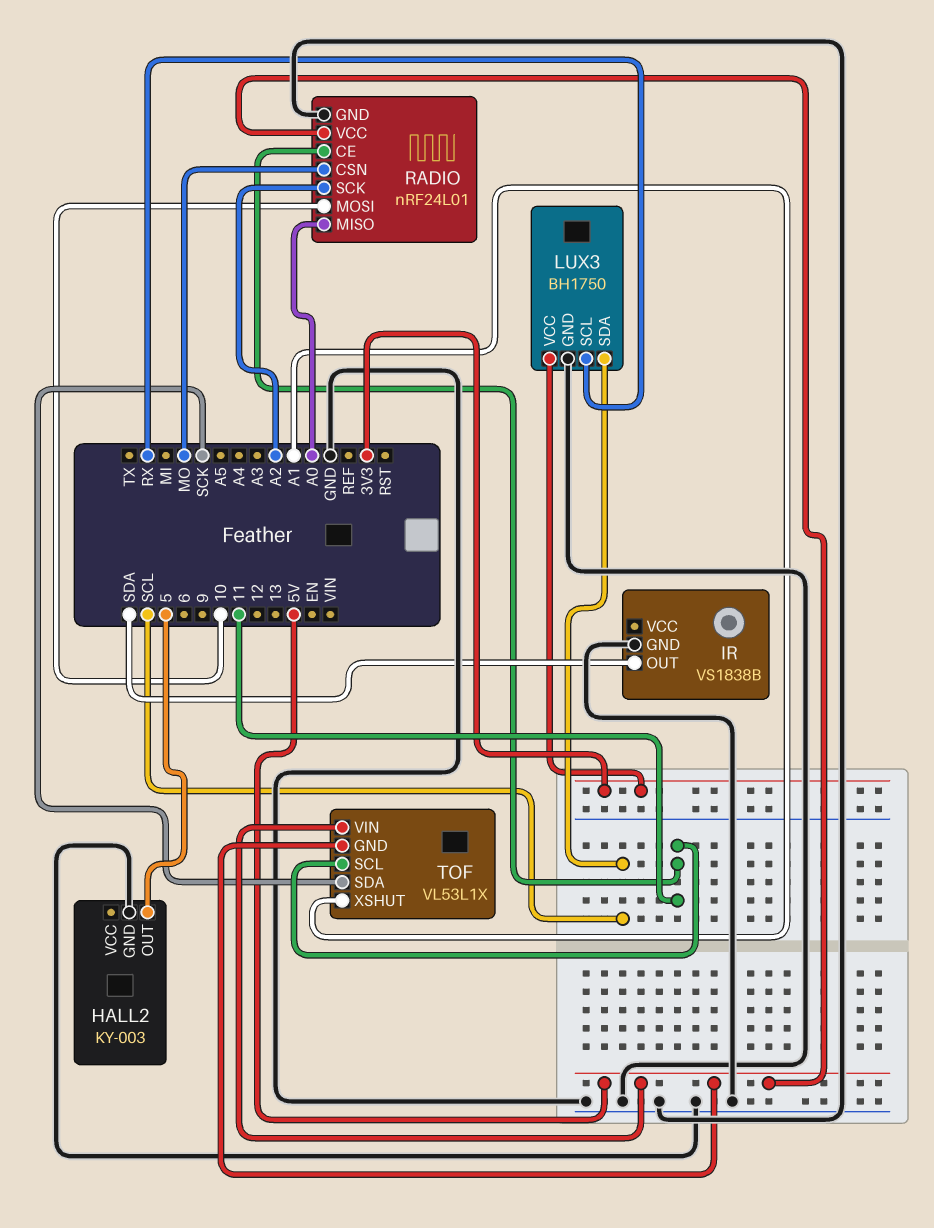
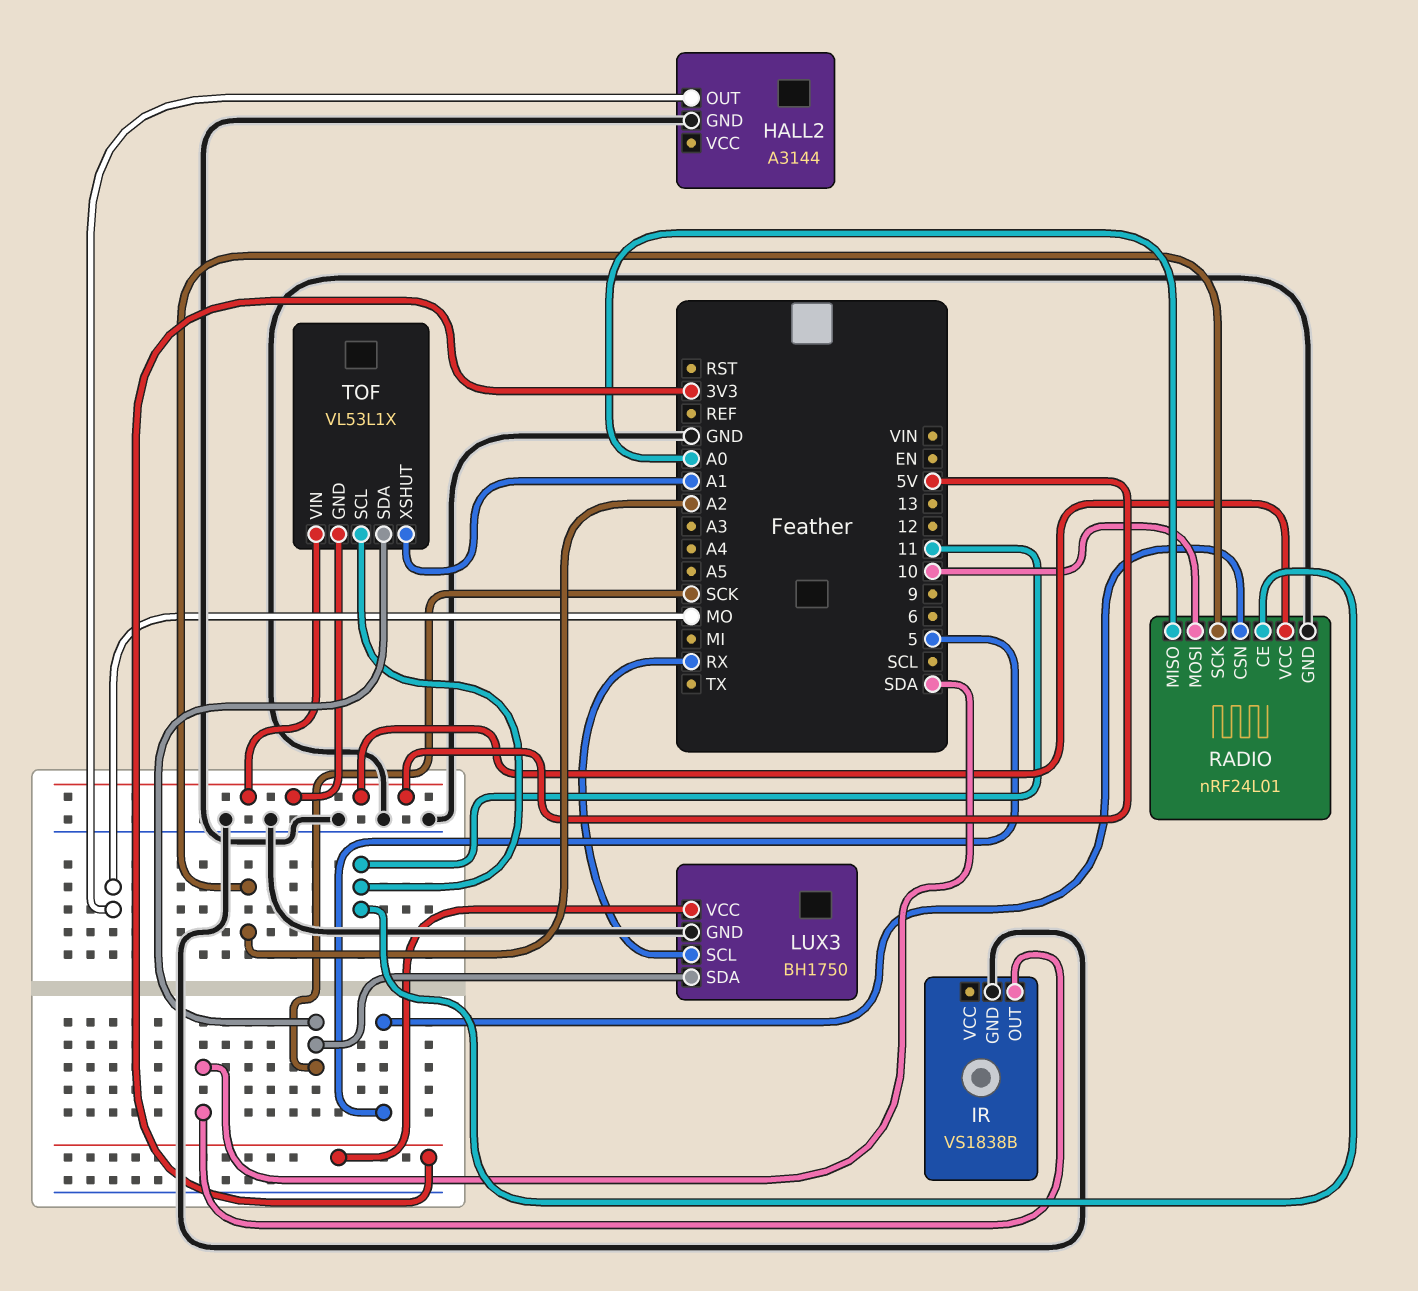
HALL2: KY-003 -> A3144
HALL2 pin OUT: 5 -> MO
LUX3 pin SDA: SCL -> SCK
RADIO pin CSN: MO -> 5

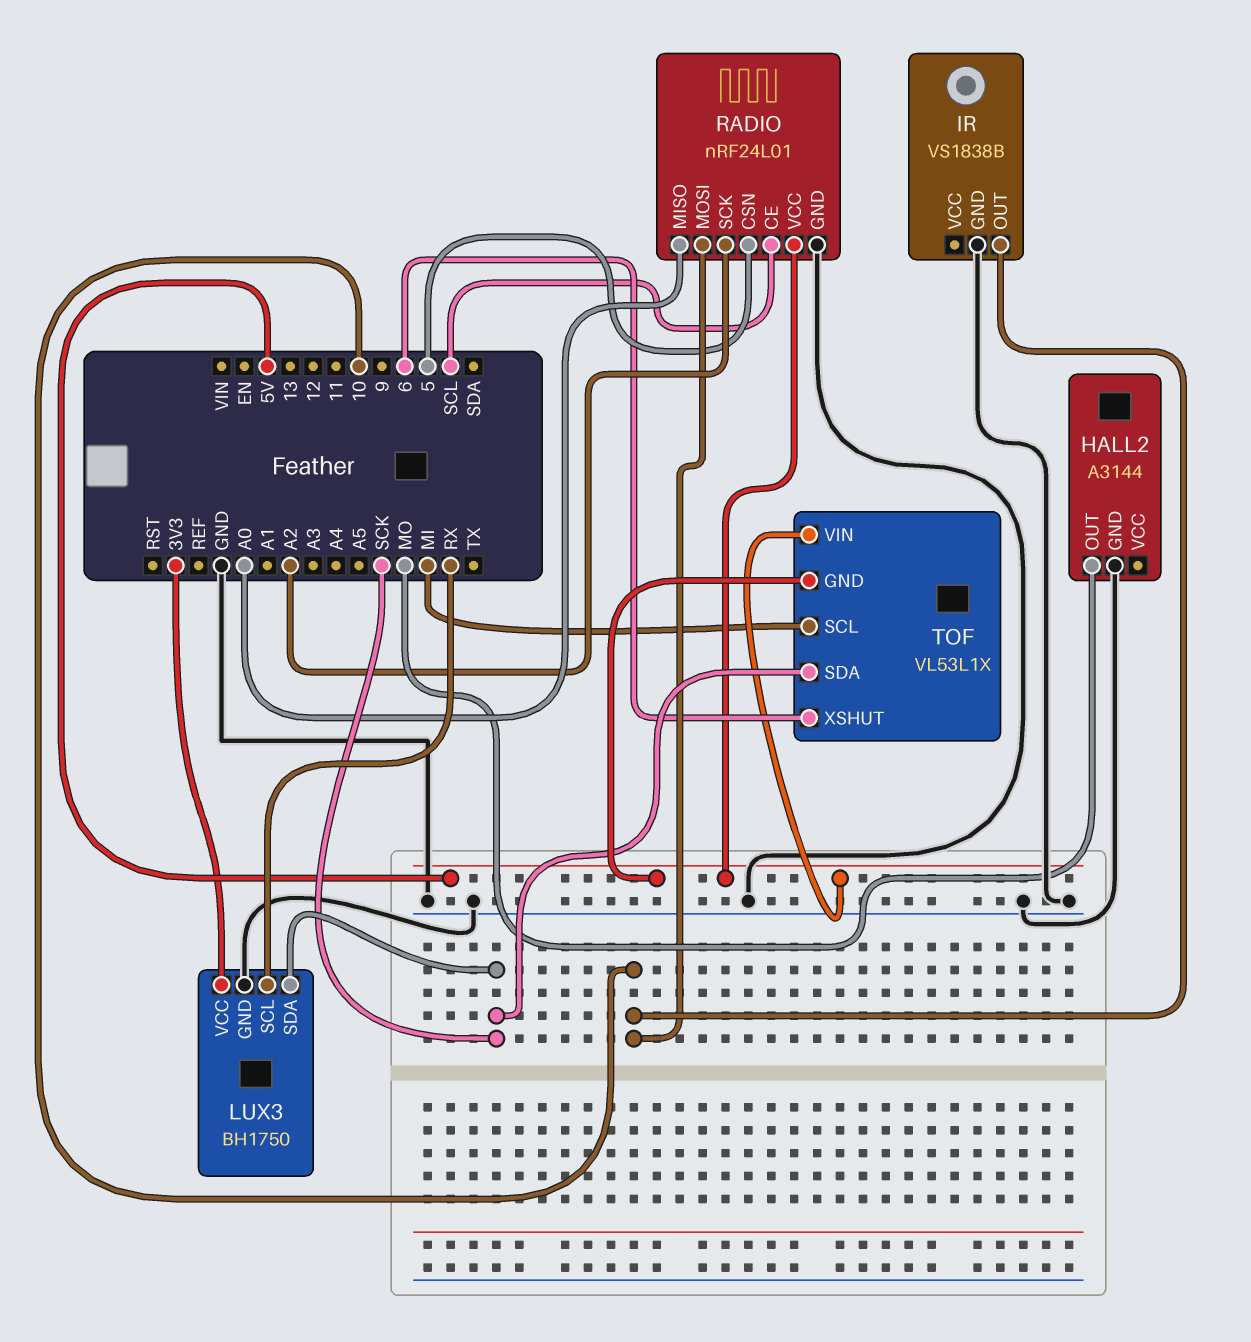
IR pin OUT: SDA -> 10
RADIO pin CE: 11 -> SCL
TOF pin SCL: 11 -> MI
TOF pin XSHUT: A1 -> 6

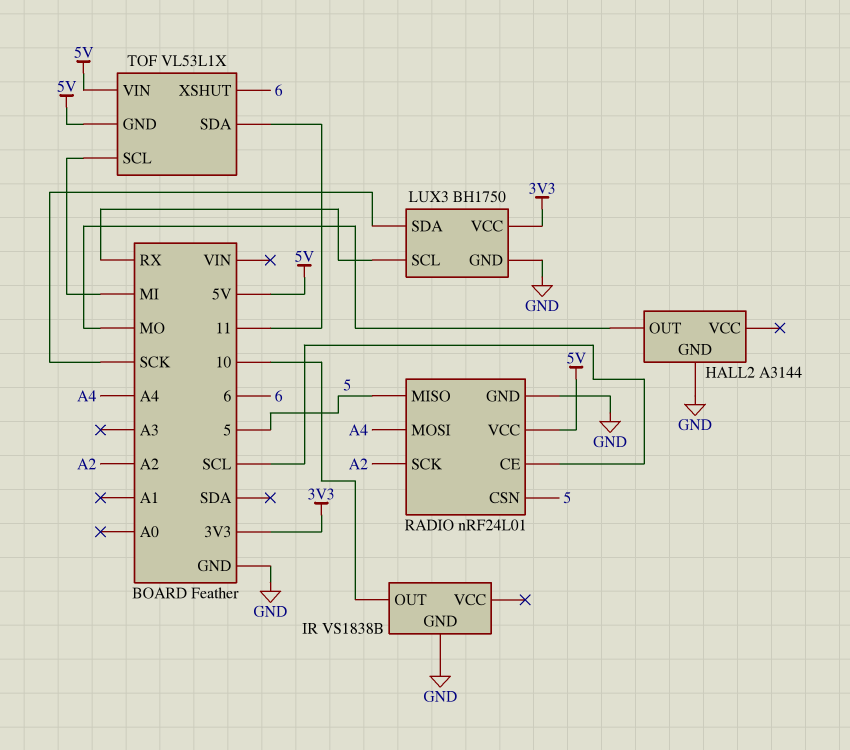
RADIO pin MISO: A0 -> 5
RADIO pin MOSI: 10 -> A4
TOF pin SDA: SCK -> 11

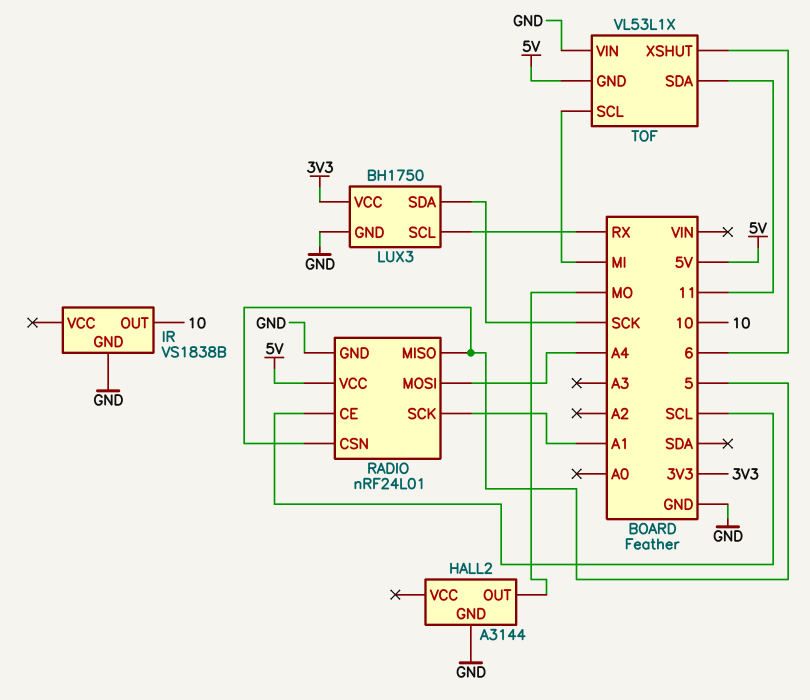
RADIO pin SCK: A2 -> A1
TOF pin VIN: 5V -> GND

